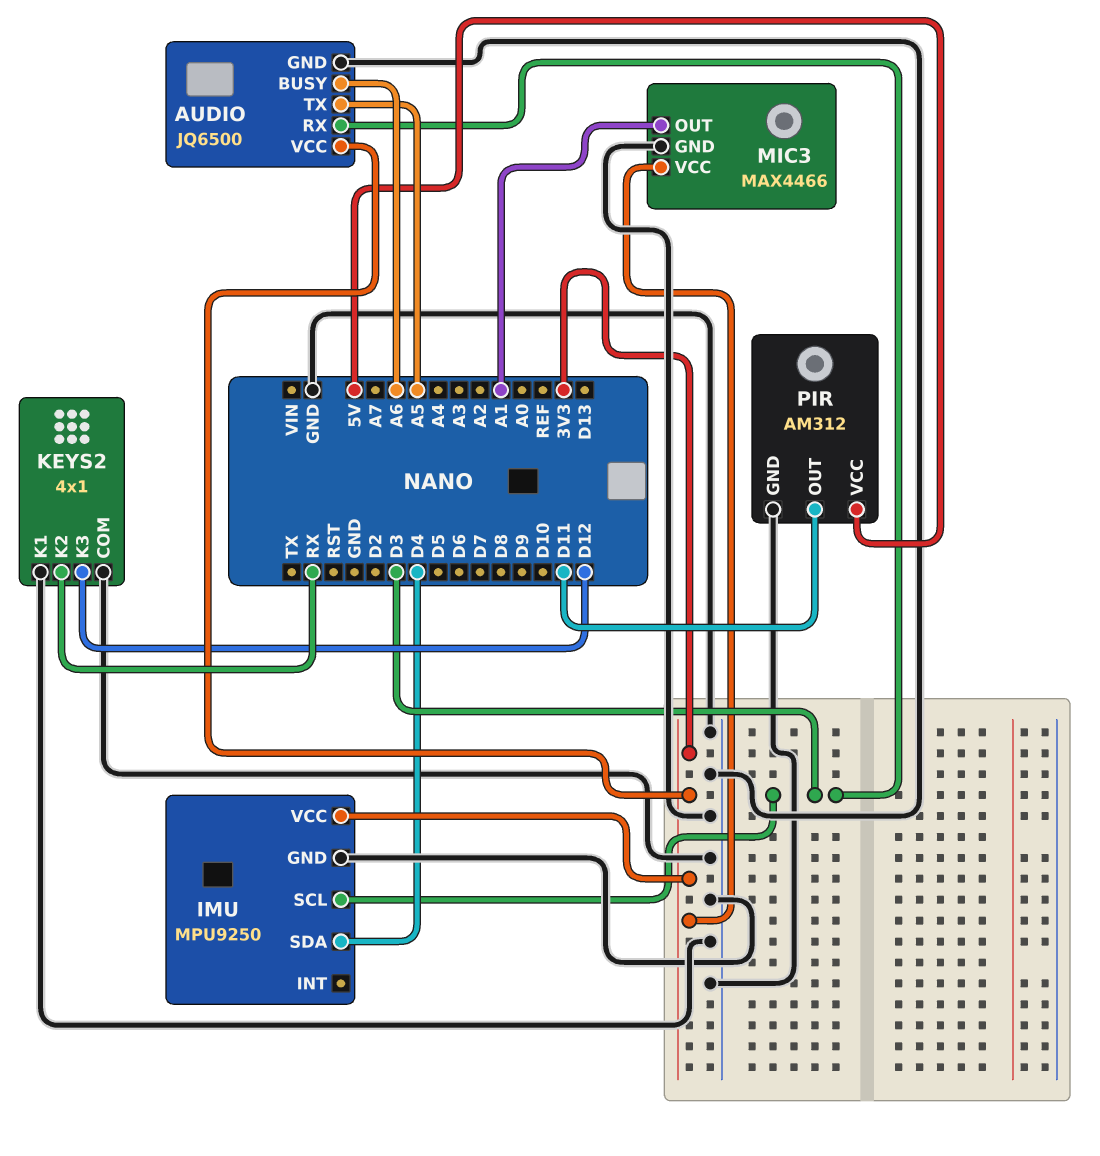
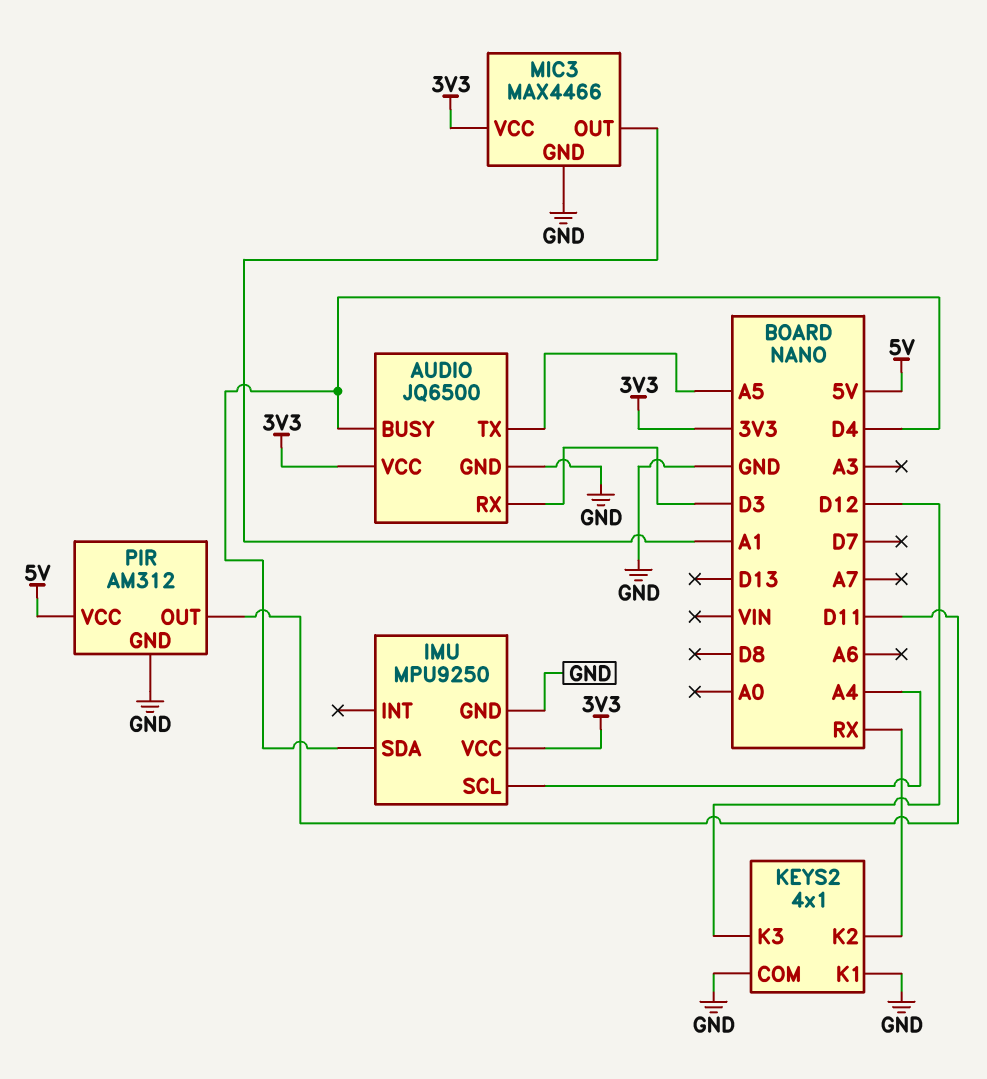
AUDIO pin BUSY: A6 -> D4
IMU pin SCL: D3 -> A4

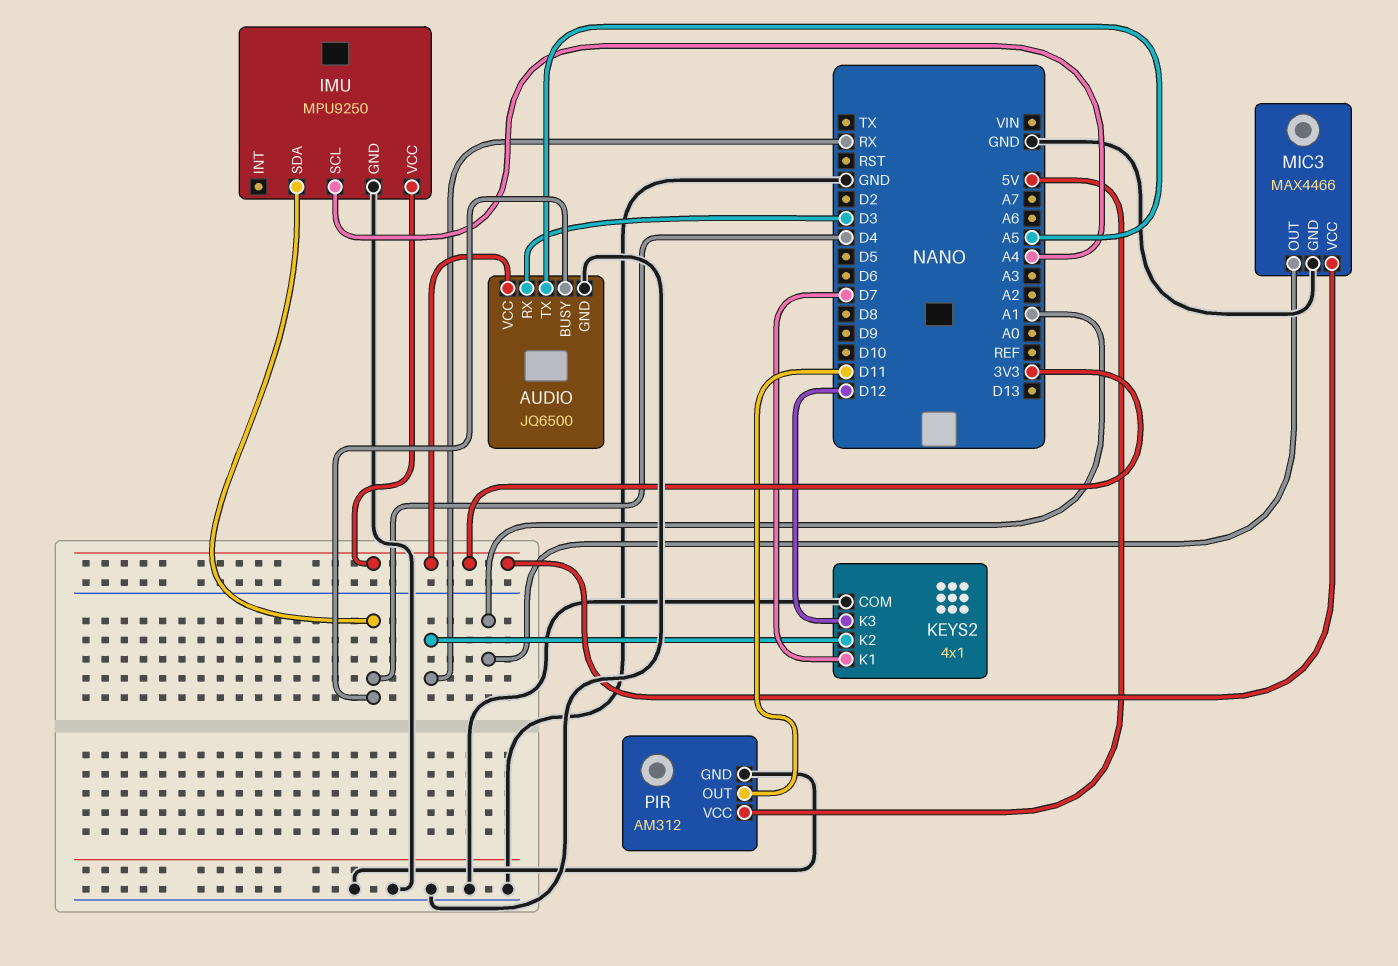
KEYS2 pin K1: GND -> D7

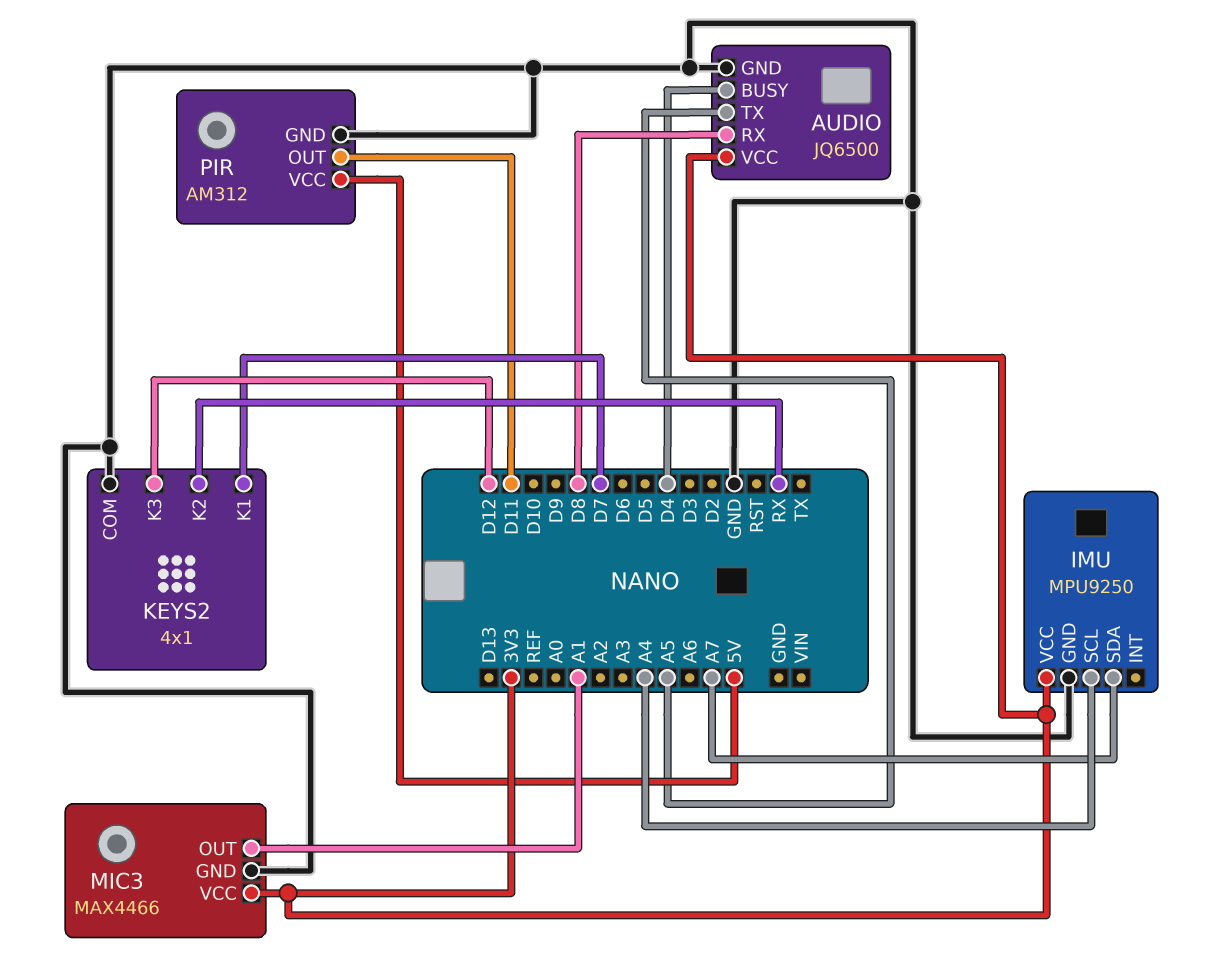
AUDIO pin RX: D3 -> D8
IMU pin SDA: D4 -> A7

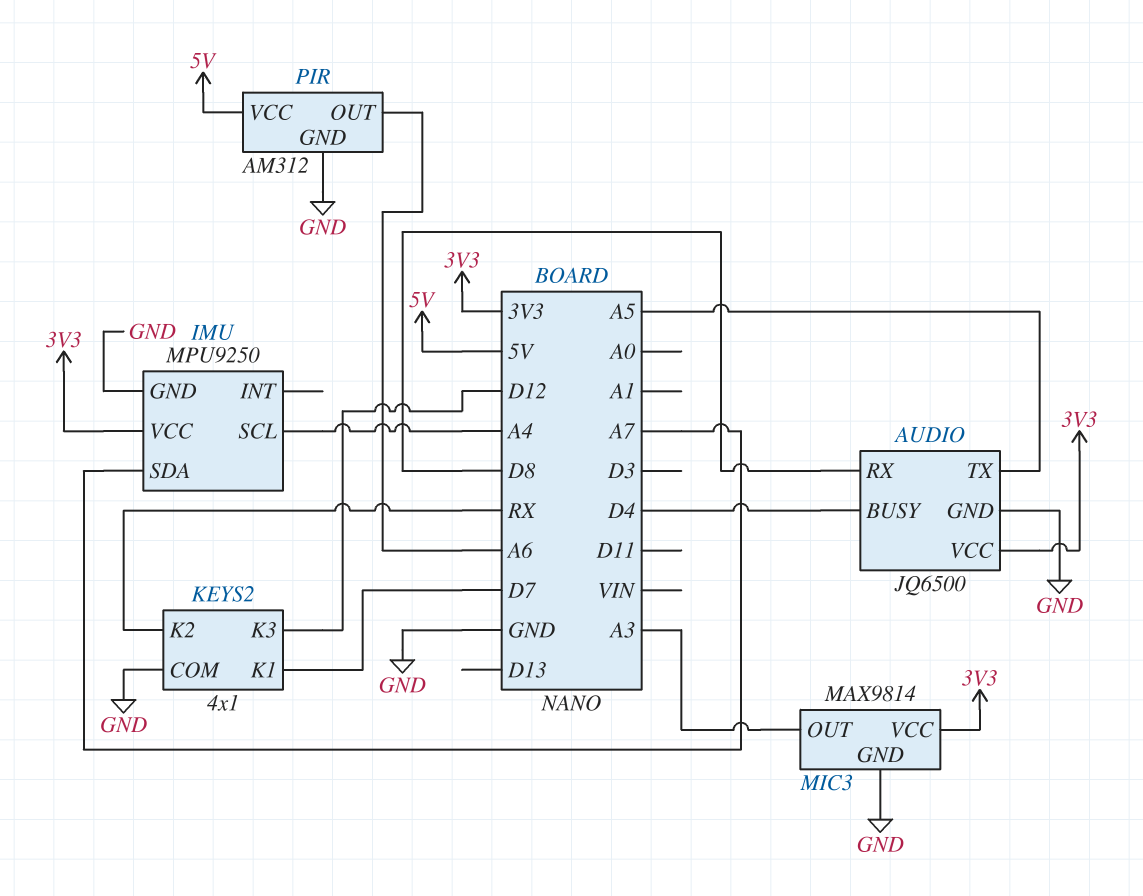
MIC3: MAX4466 -> MAX9814
MIC3 pin OUT: A1 -> A3
PIR pin OUT: D11 -> A6

